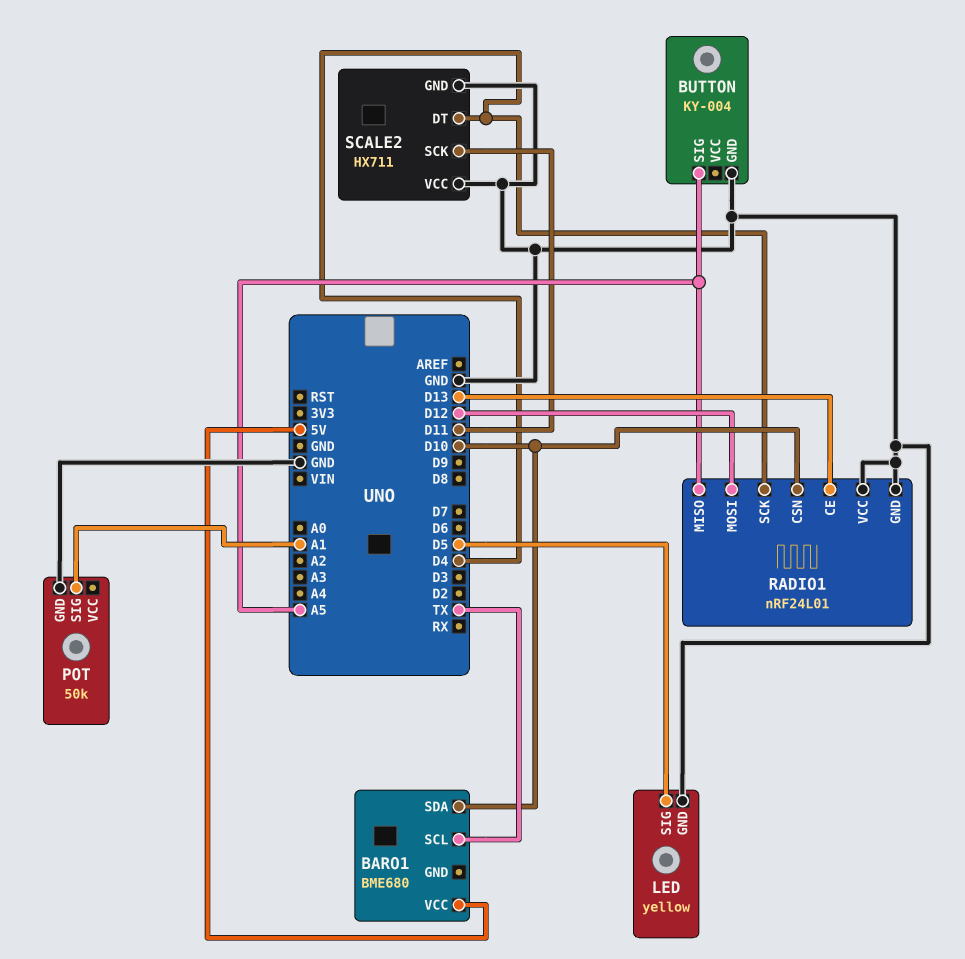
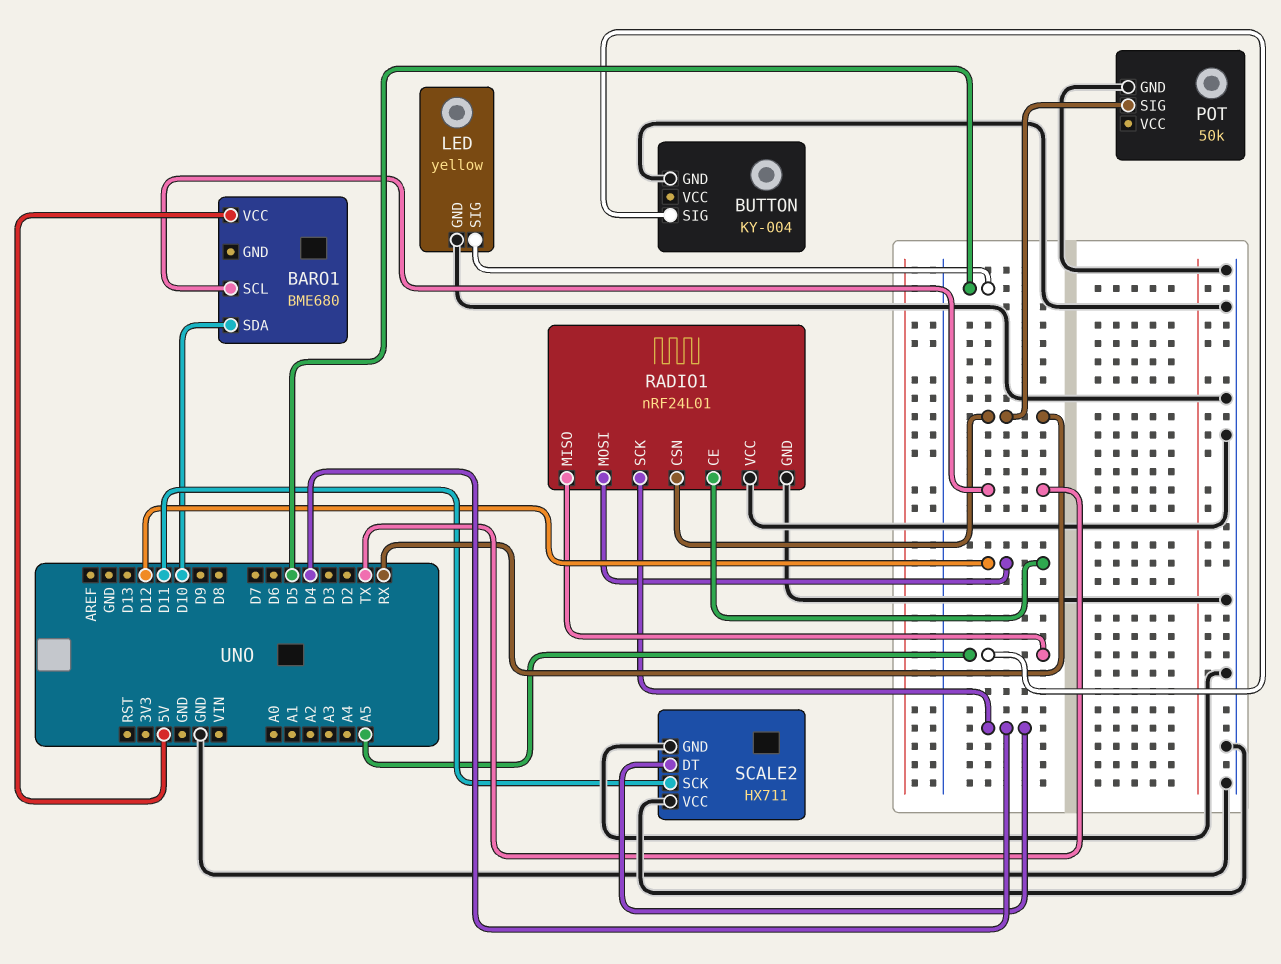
POT pin SIG: A1 -> RX
RADIO1 pin CE: D13 -> D12
RADIO1 pin CSN: D10 -> RX

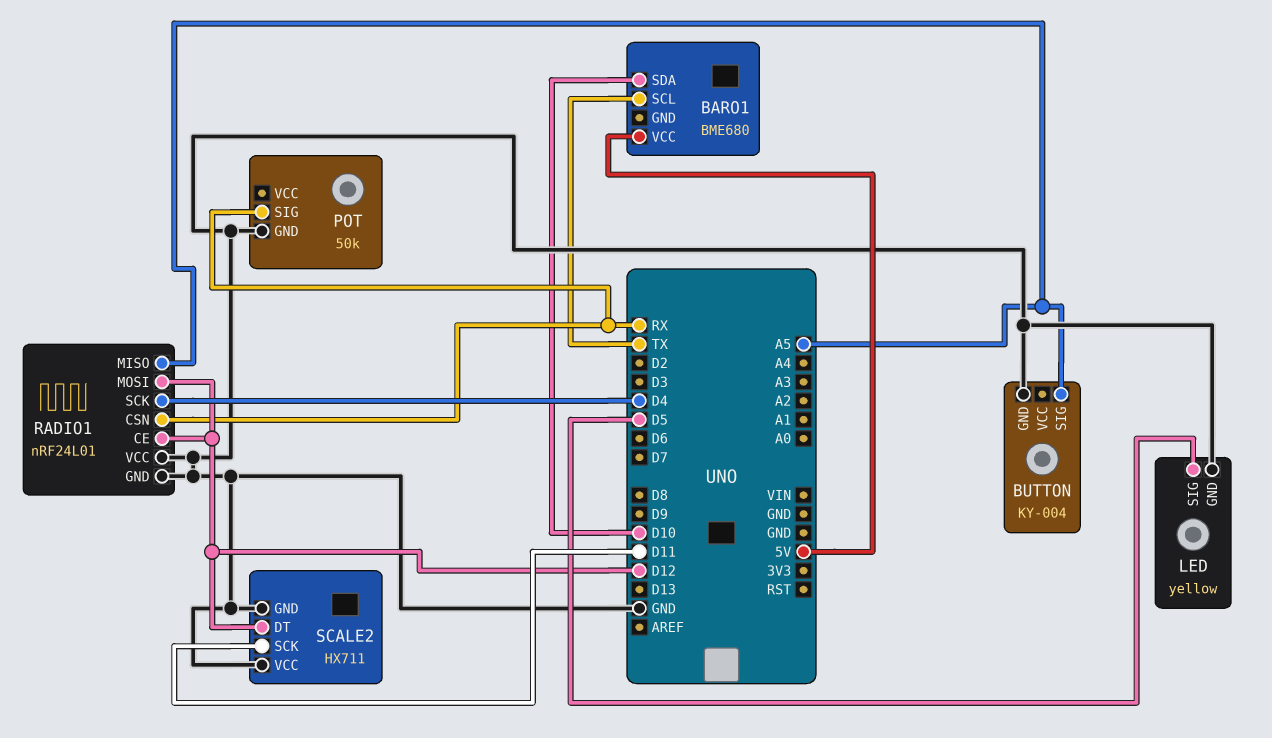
SCALE2 pin DT: D4 -> D12

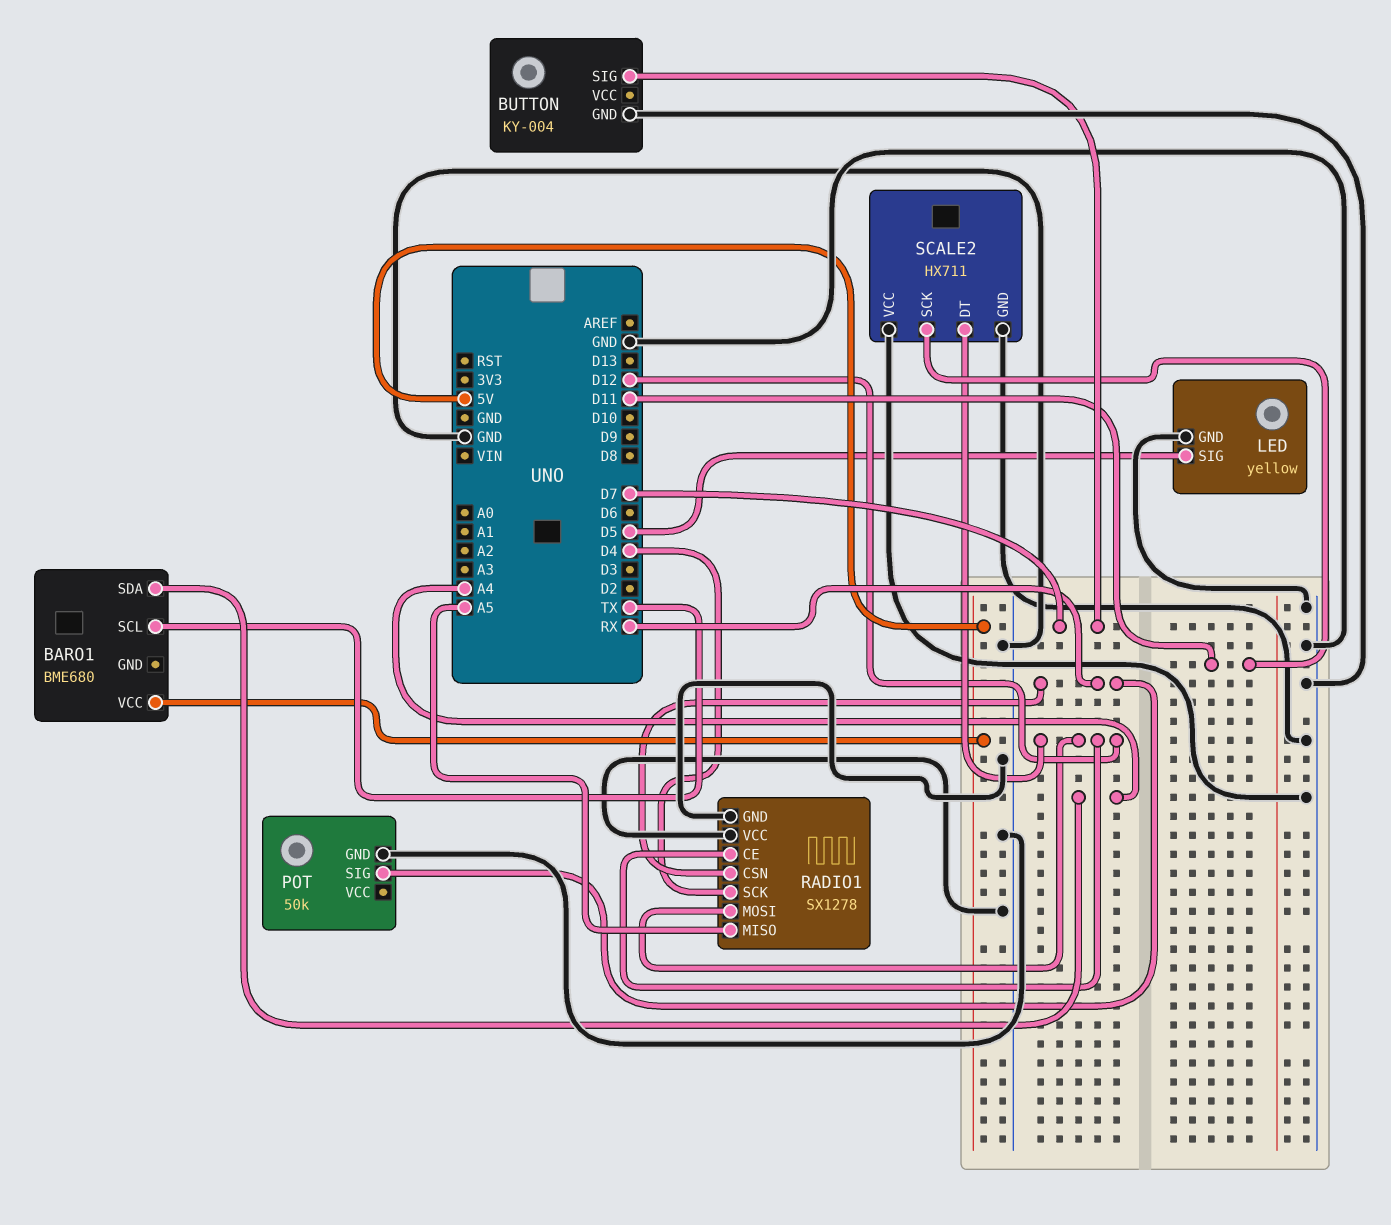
BARO1 pin SDA: D10 -> A4
BUTTON pin SIG: A5 -> D7
RADIO1: nRF24L01 -> SX1278

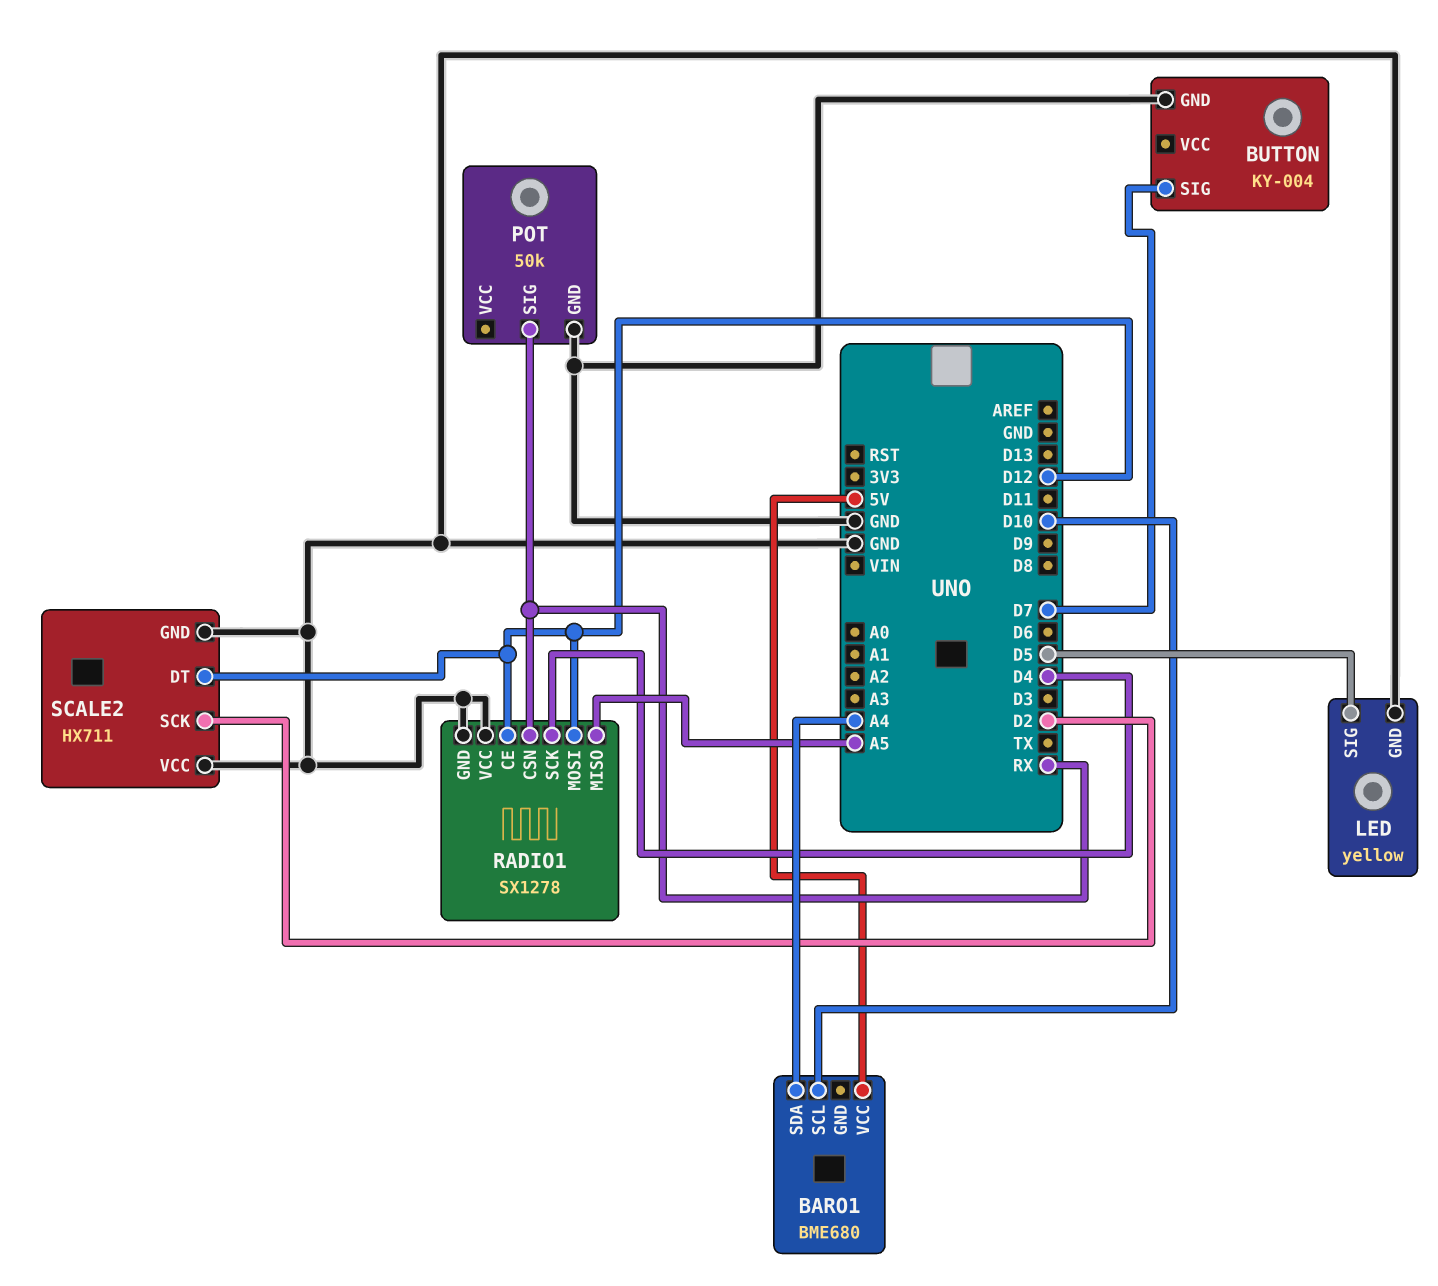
BARO1 pin SCL: TX -> D10
SCALE2 pin SCK: D11 -> D2

